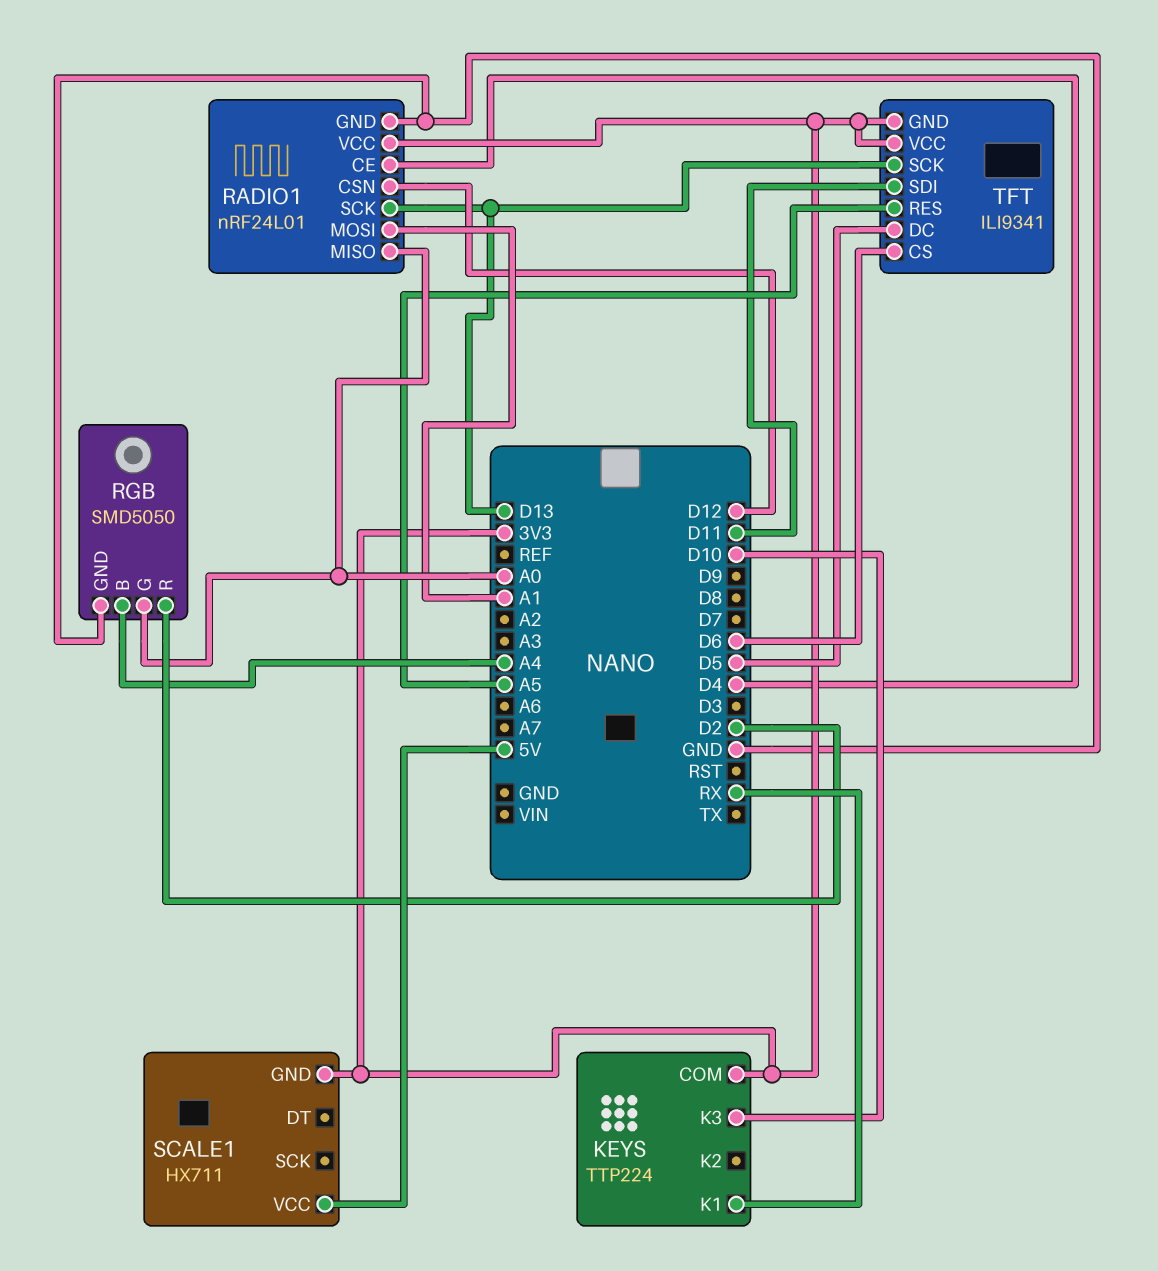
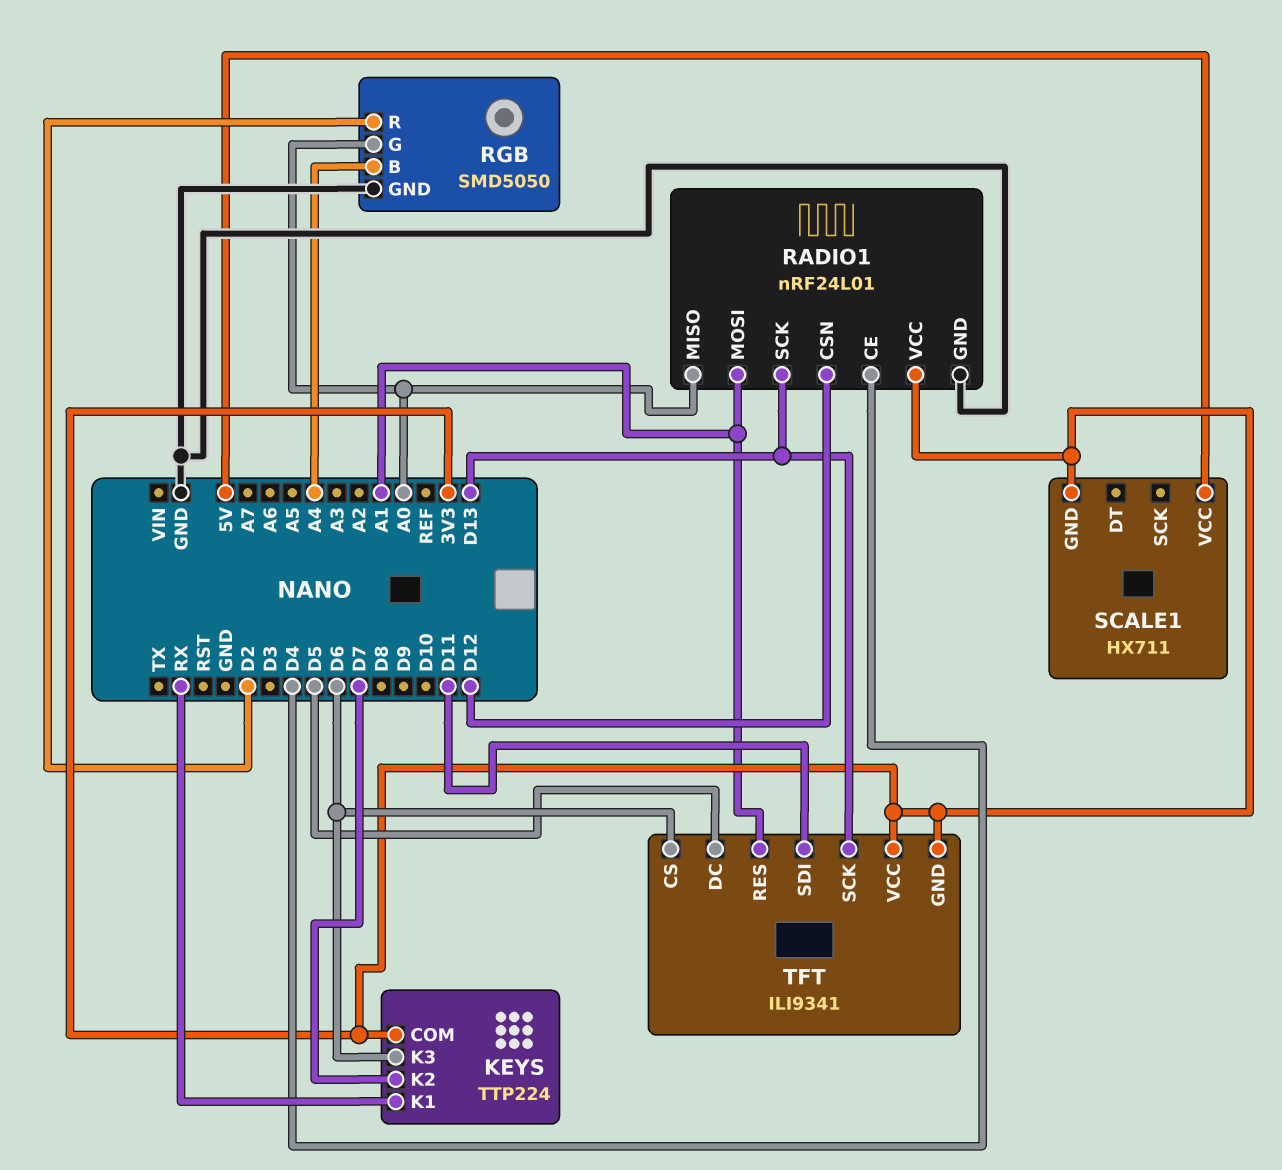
KEYS pin K2: none -> D7
KEYS pin K3: D10 -> D6
TFT pin RES: A5 -> A1

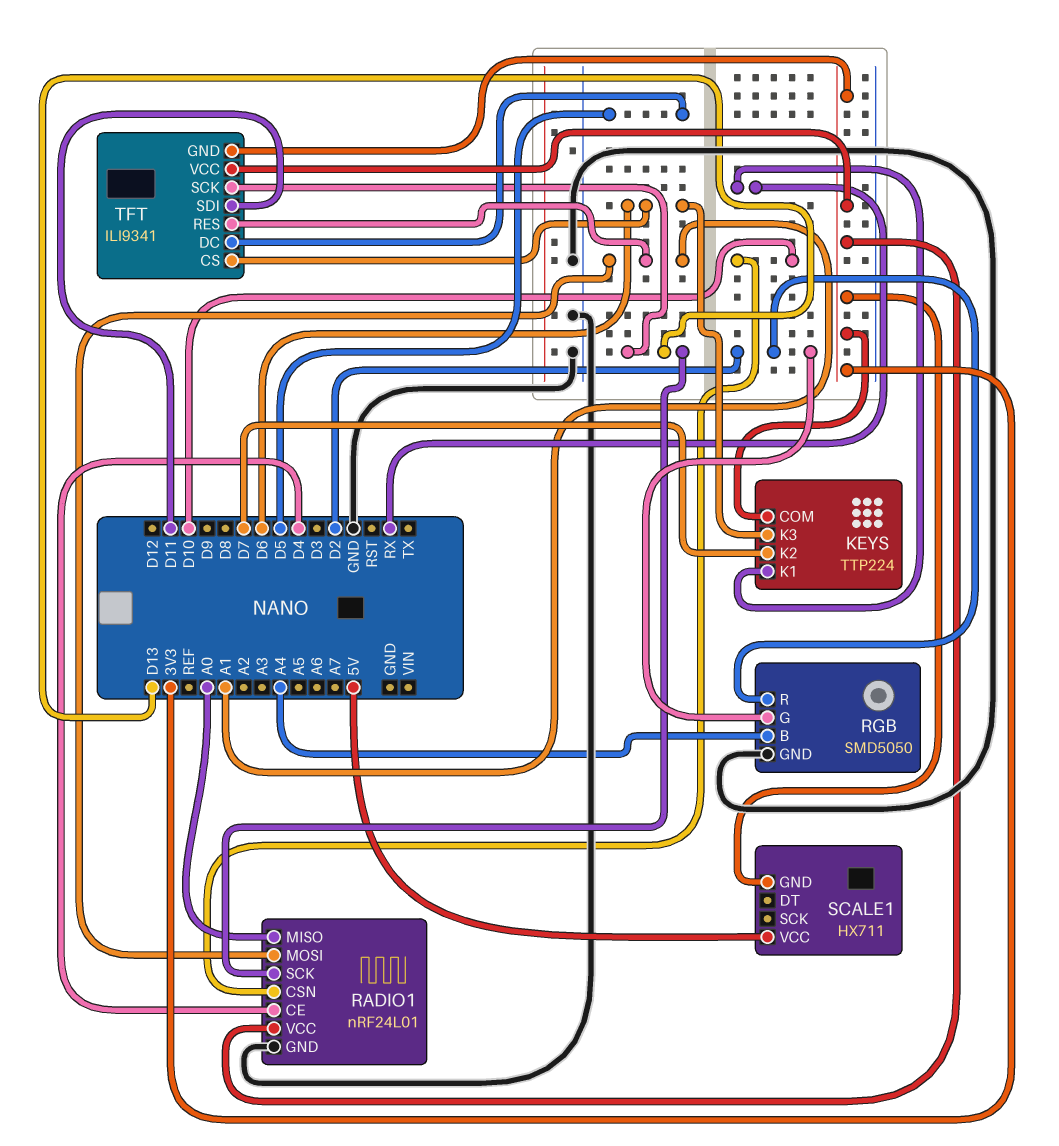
RADIO1 pin CSN: D12 -> D10
RGB pin G: A0 -> D2

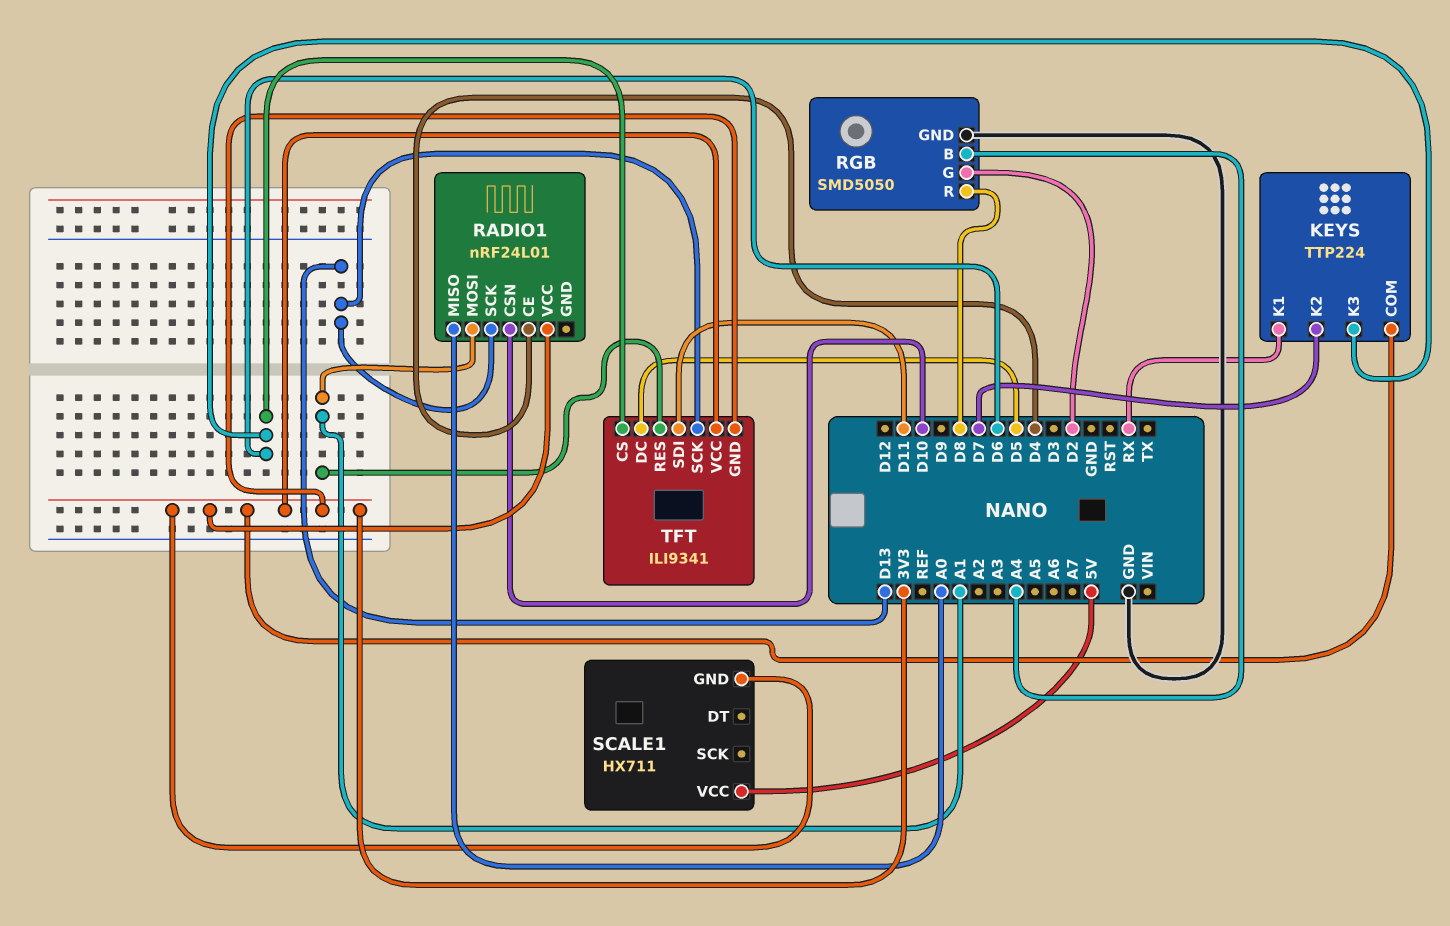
RADIO1 pin GND: GND -> none
RGB pin R: D2 -> D8

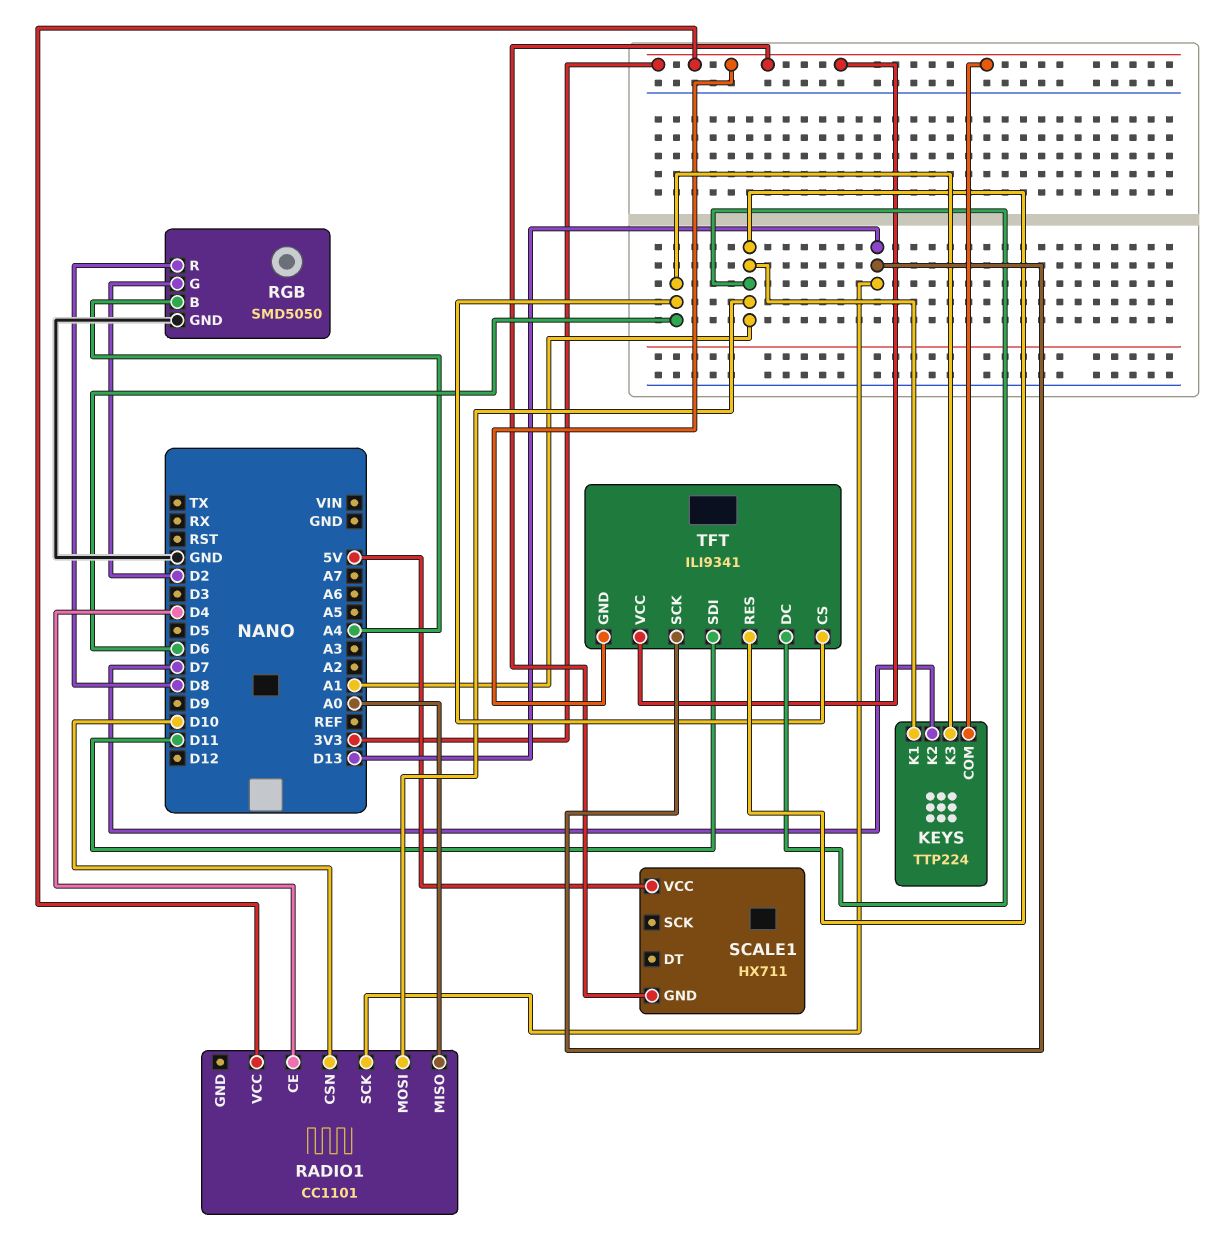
KEYS pin K1: RX -> A1
RADIO1: nRF24L01 -> CC1101
TFT pin DC: D5 -> A1

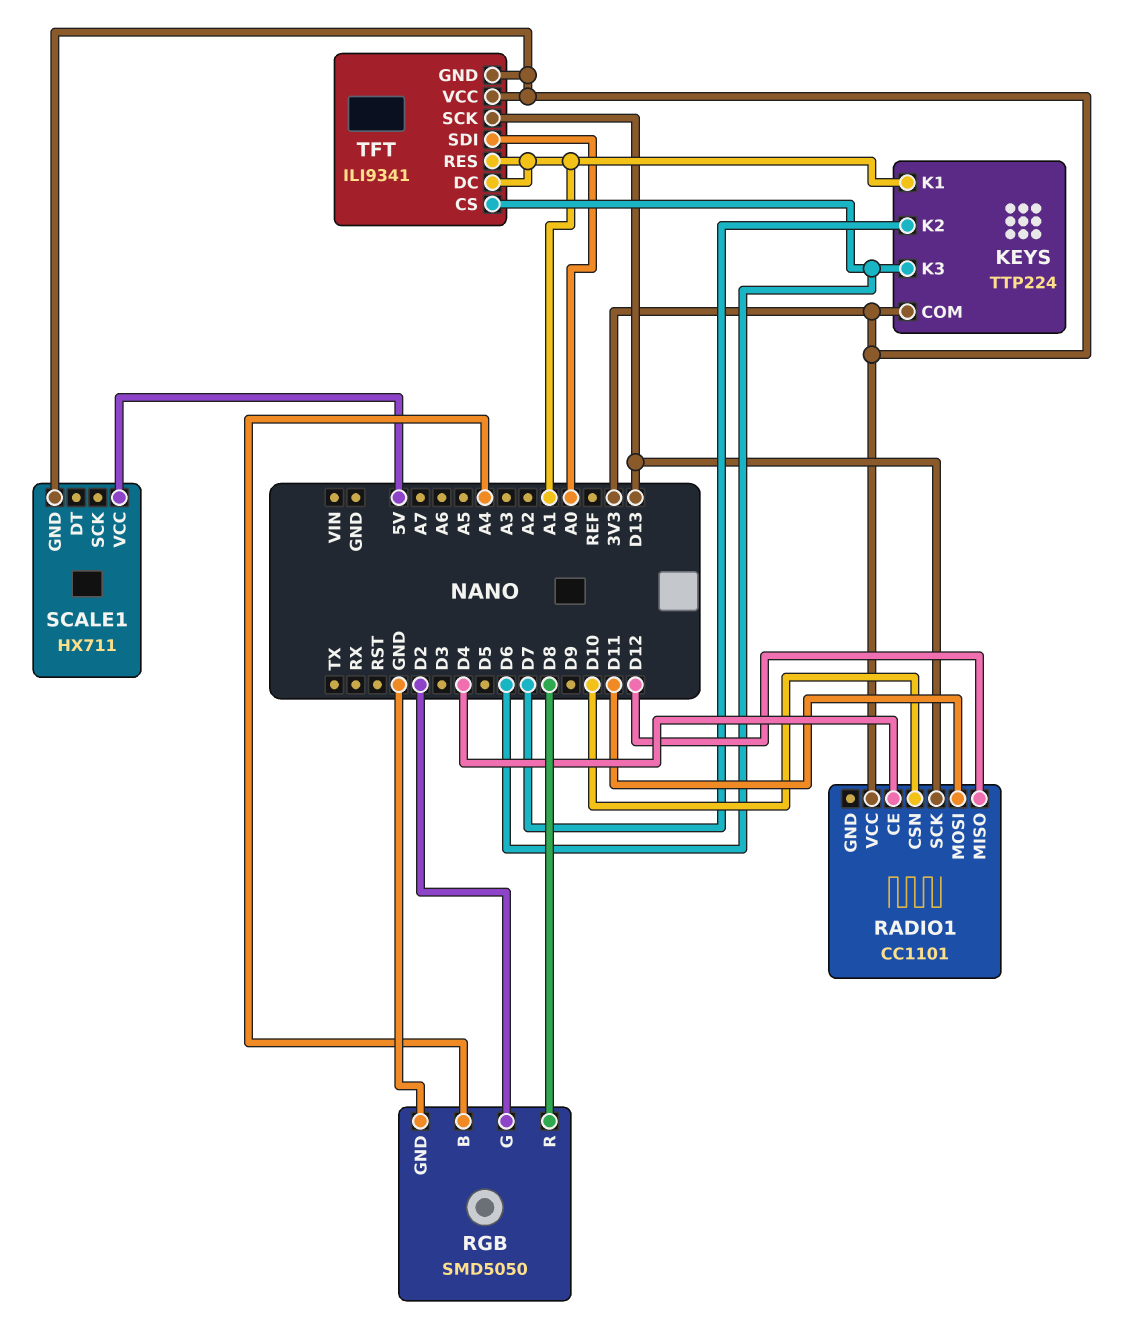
RADIO1 pin MISO: A0 -> D12
RADIO1 pin MOSI: A1 -> D11
TFT pin SDI: D11 -> A0

